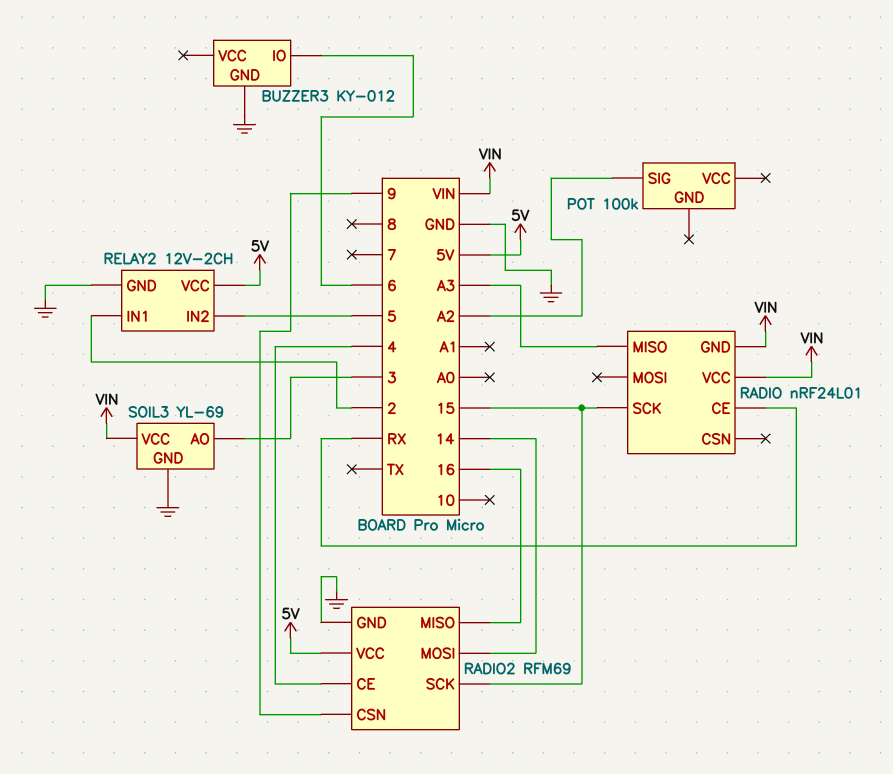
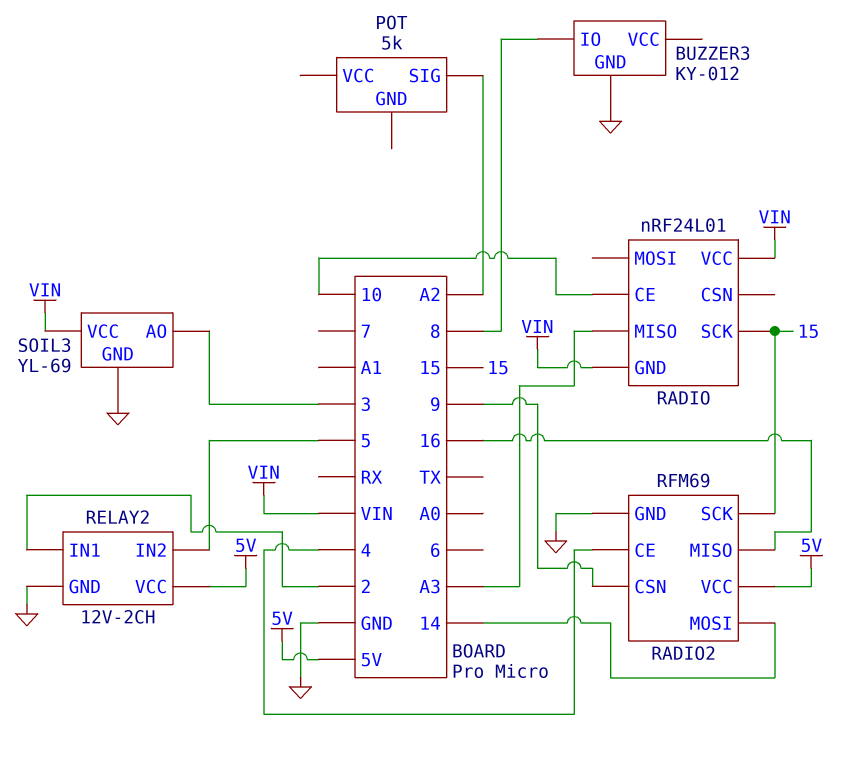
BUZZER3 pin IO: 6 -> 8
POT: 100k -> 5k
RADIO pin CE: RX -> 10

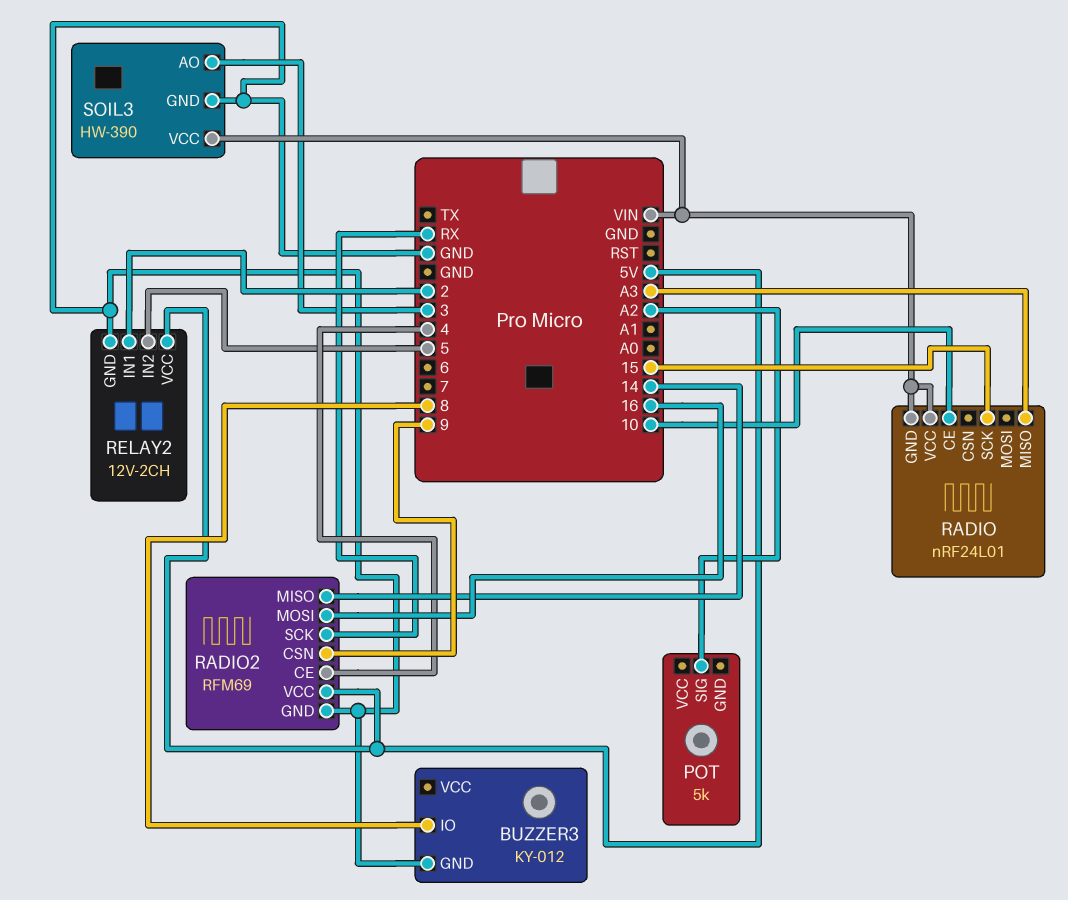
RADIO2 pin MISO: 16 -> 14
RADIO2 pin MOSI: 14 -> 16
RADIO2 pin SCK: 15 -> RX
SOIL3: YL-69 -> HW-390

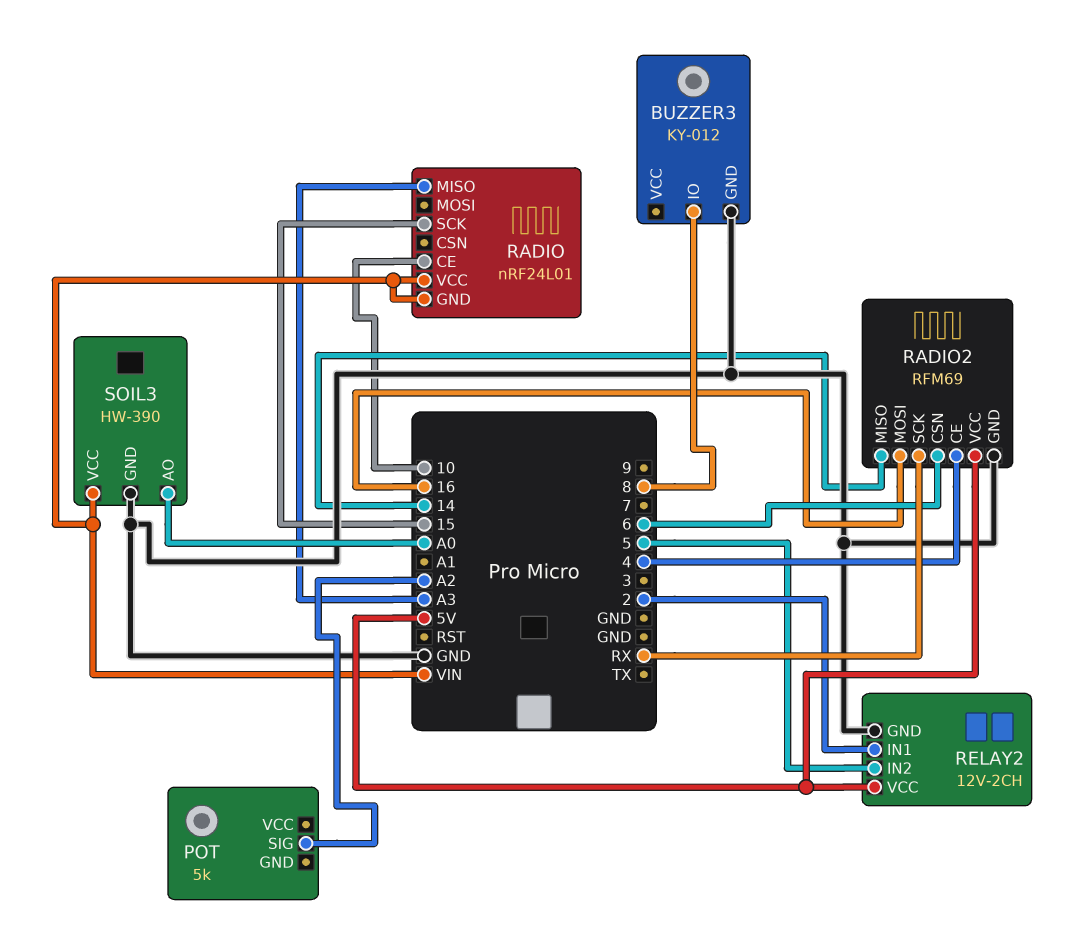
RADIO2 pin CSN: 9 -> 6
SOIL3 pin AO: 3 -> A0

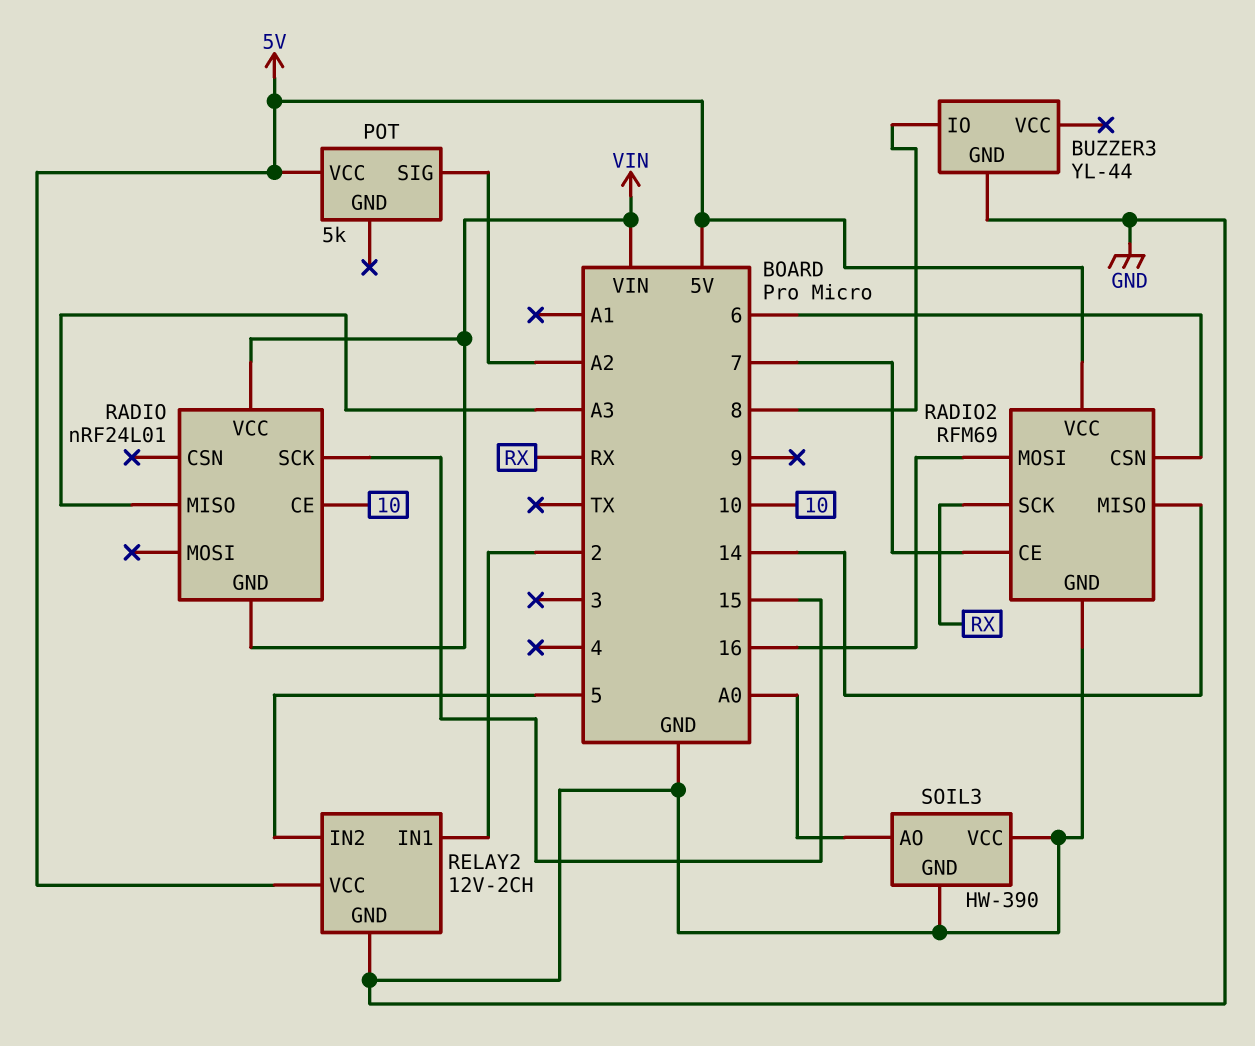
BUZZER3: KY-012 -> YL-44
POT pin VCC: none -> 5V
RADIO2 pin CE: 4 -> 7
SOIL3 pin VCC: VIN -> GND

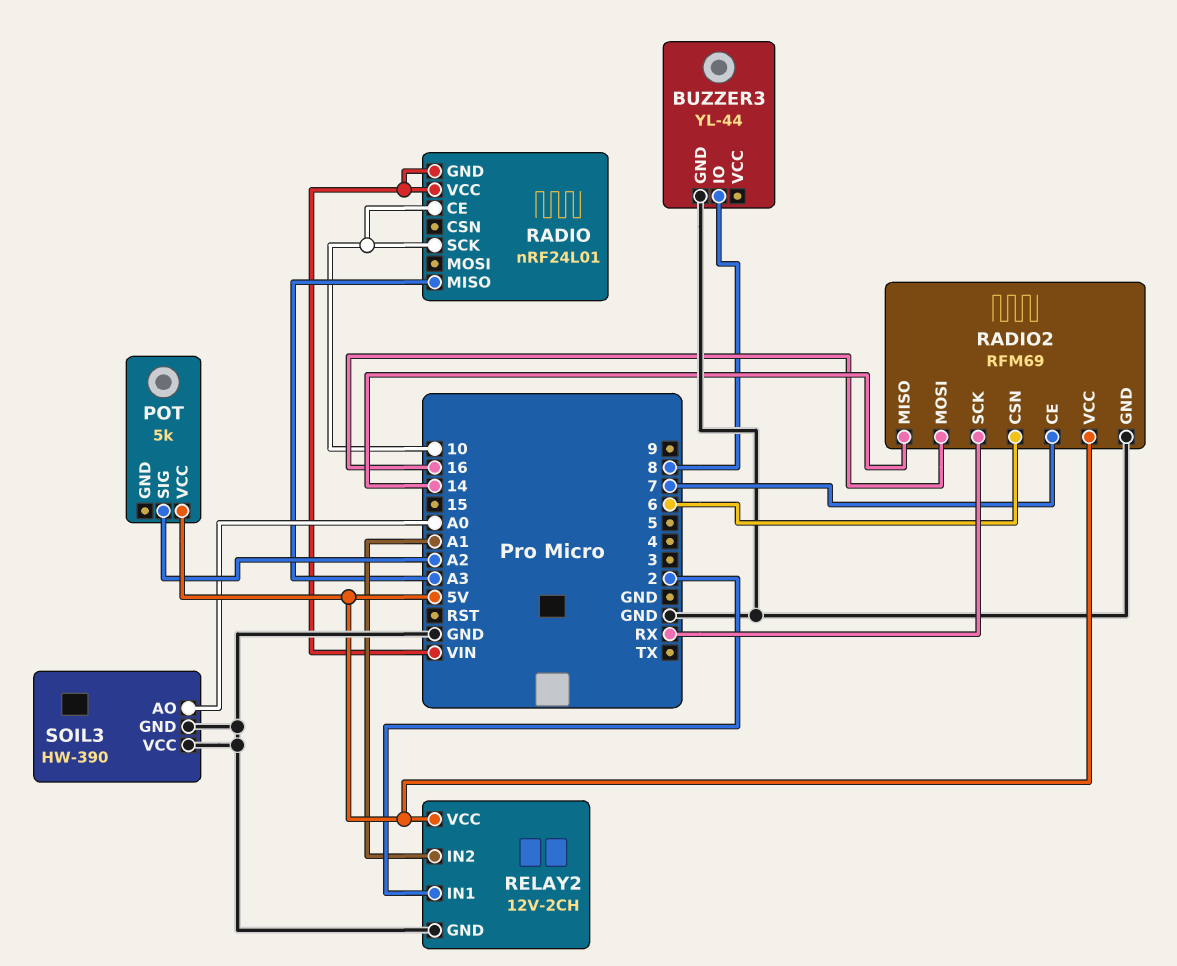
RADIO pin SCK: 15 -> 10
RELAY2 pin IN2: 5 -> A1

